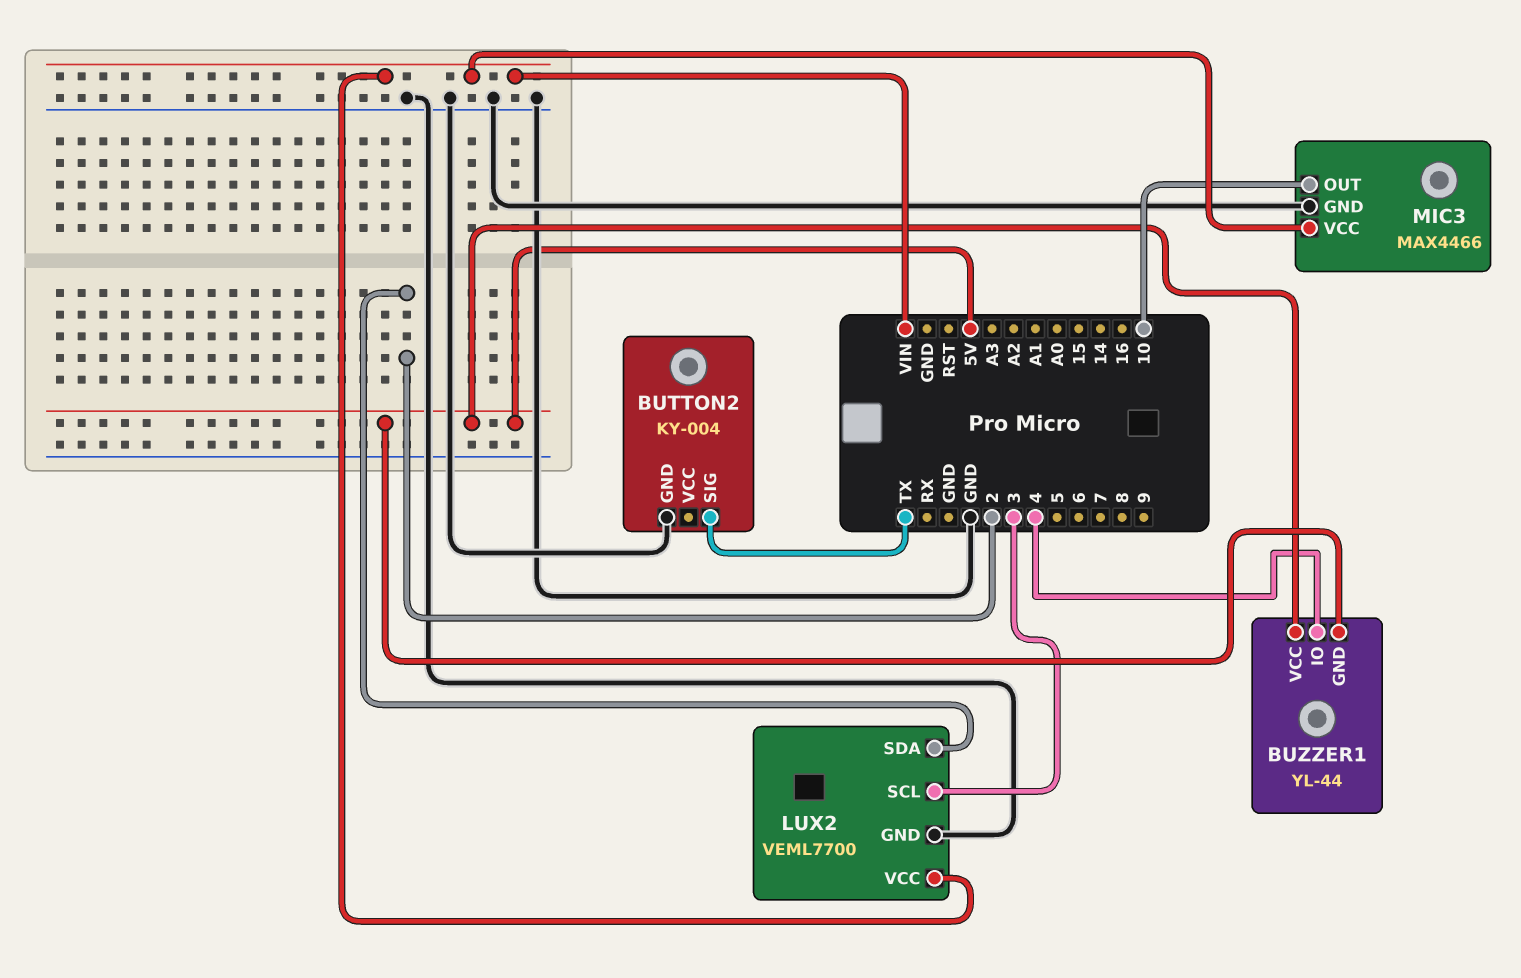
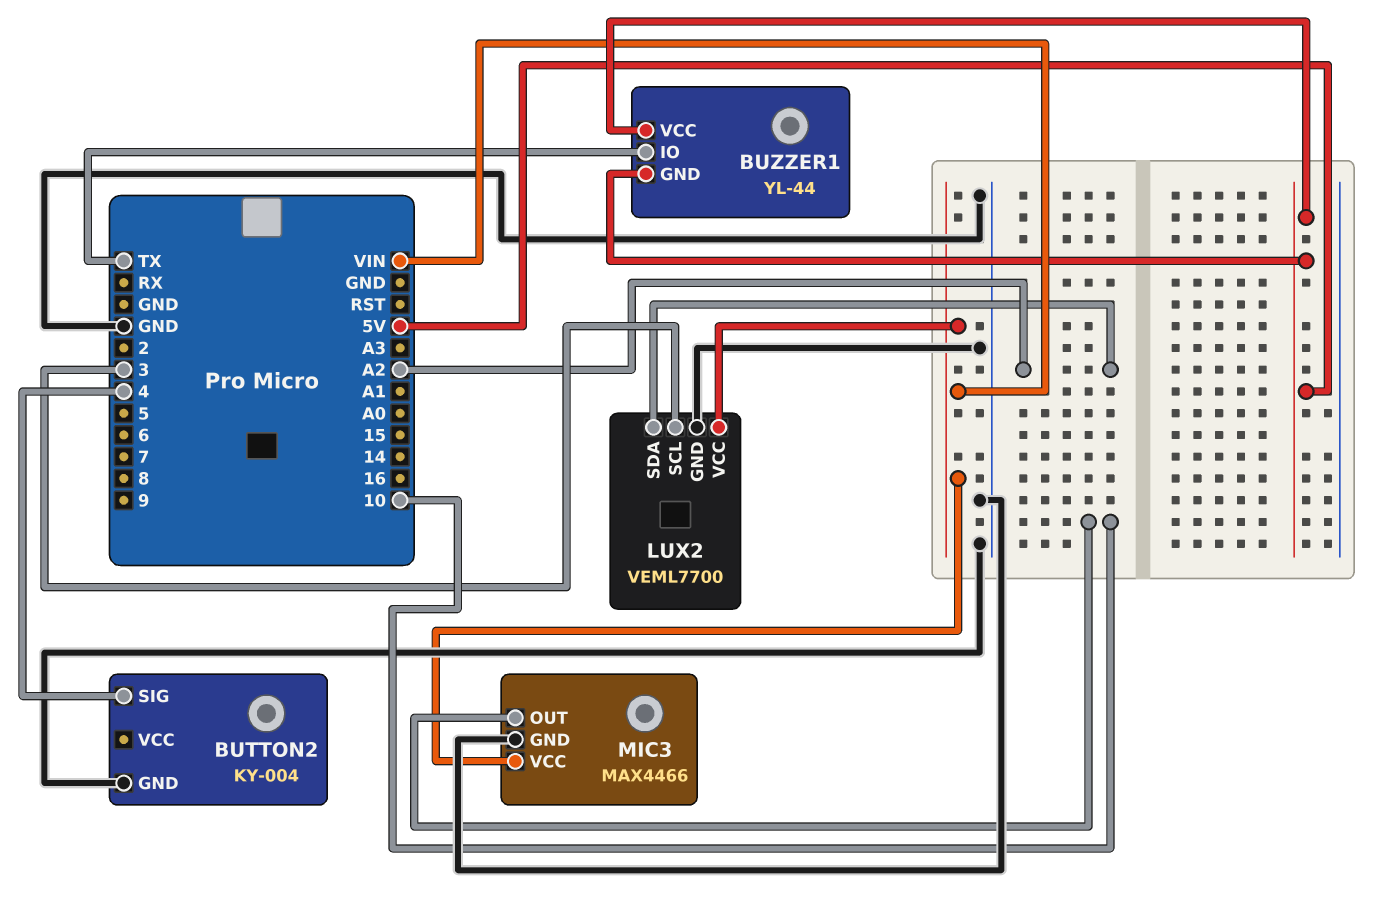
BUTTON2 pin SIG: TX -> 4
BUZZER1 pin IO: 4 -> TX
LUX2 pin SDA: 2 -> A2

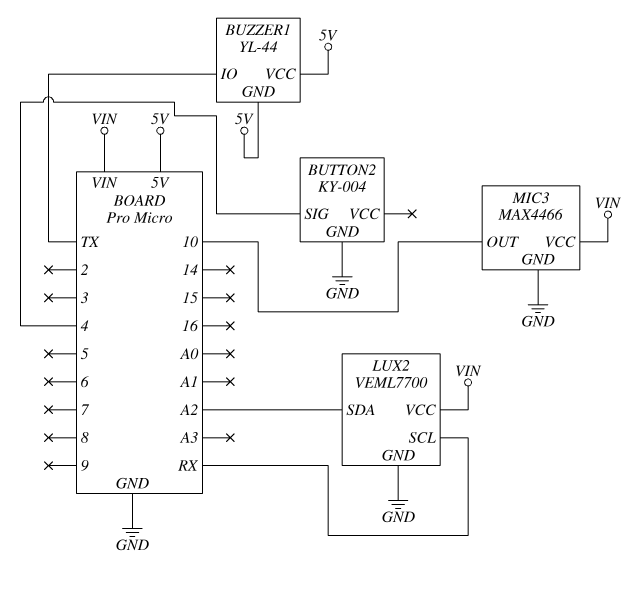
LUX2 pin SCL: 3 -> RX

